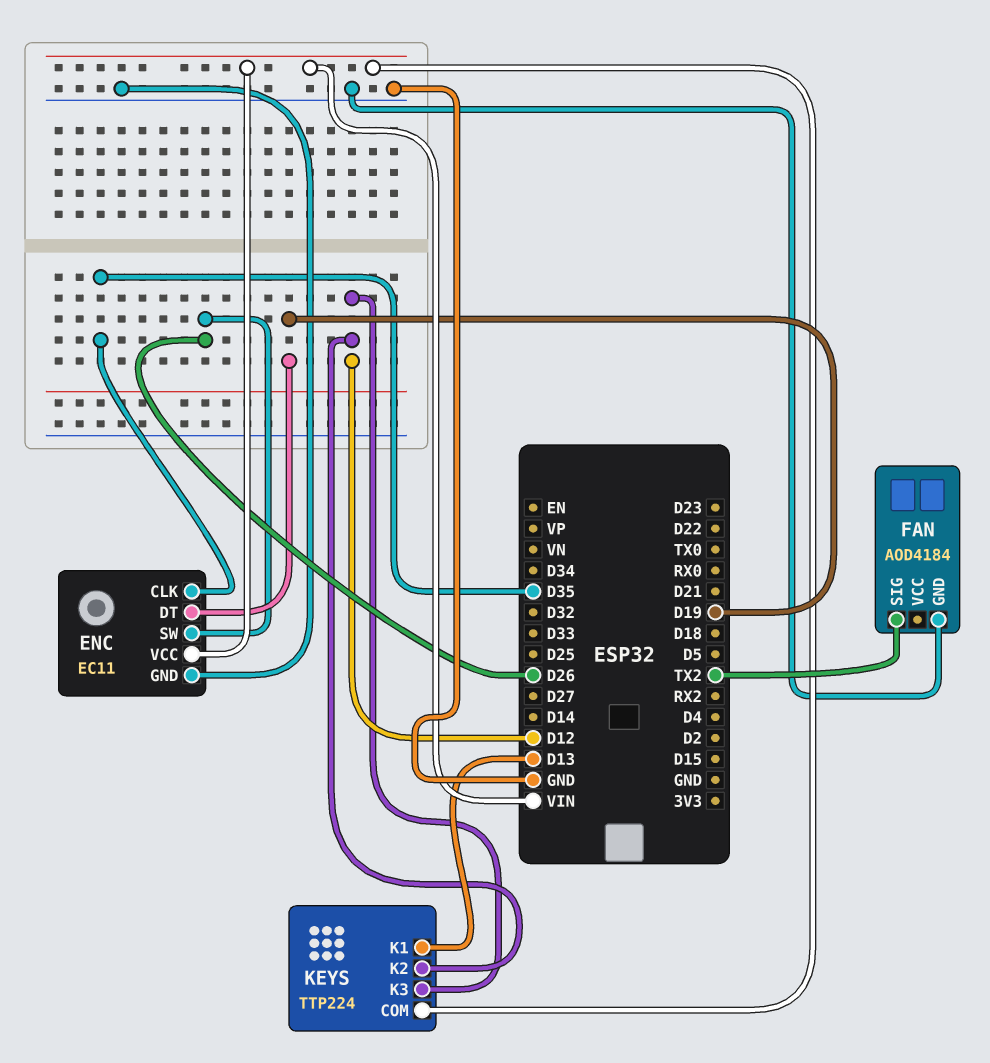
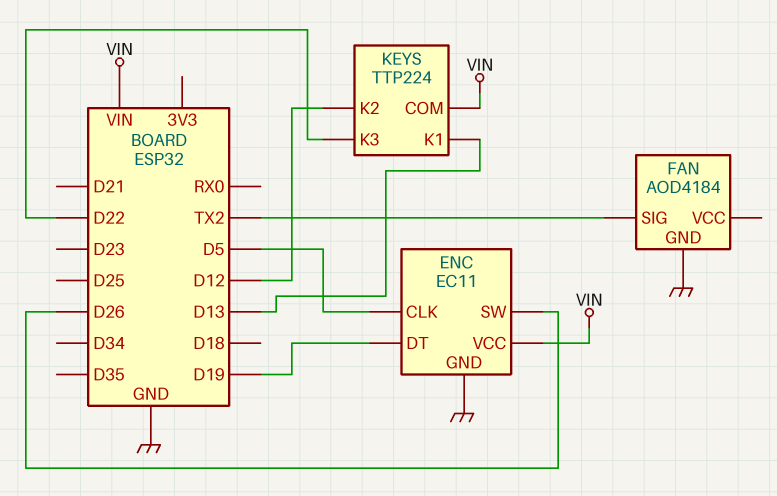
ENC pin CLK: D35 -> D5
KEYS pin K3: D12 -> D22

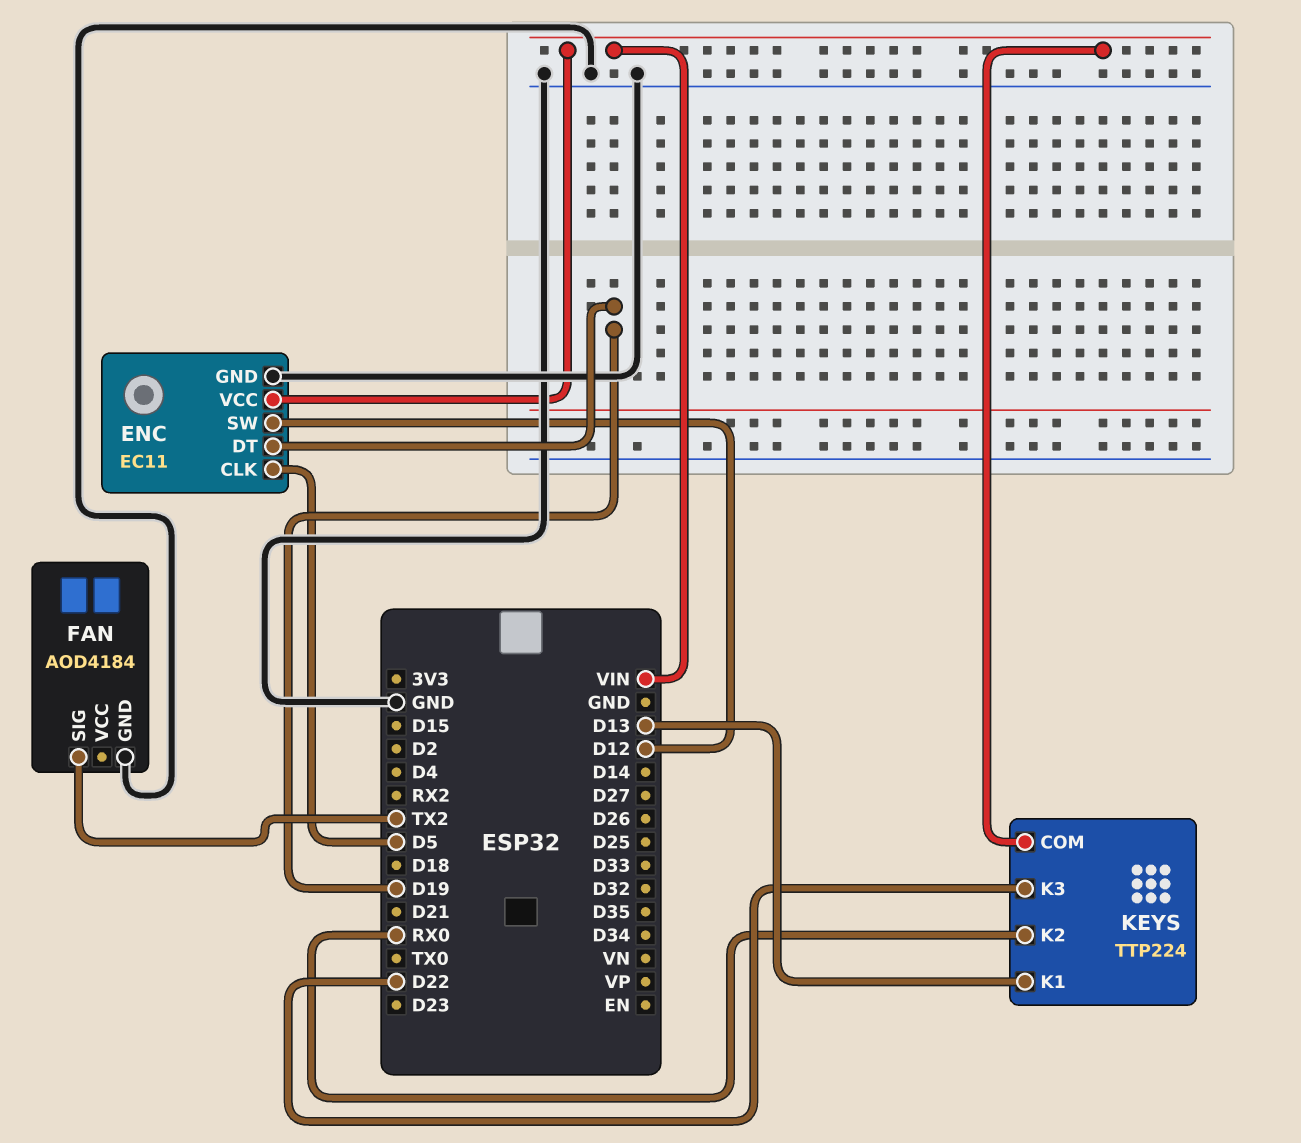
ENC pin SW: D26 -> D12
KEYS pin K2: D12 -> RX0

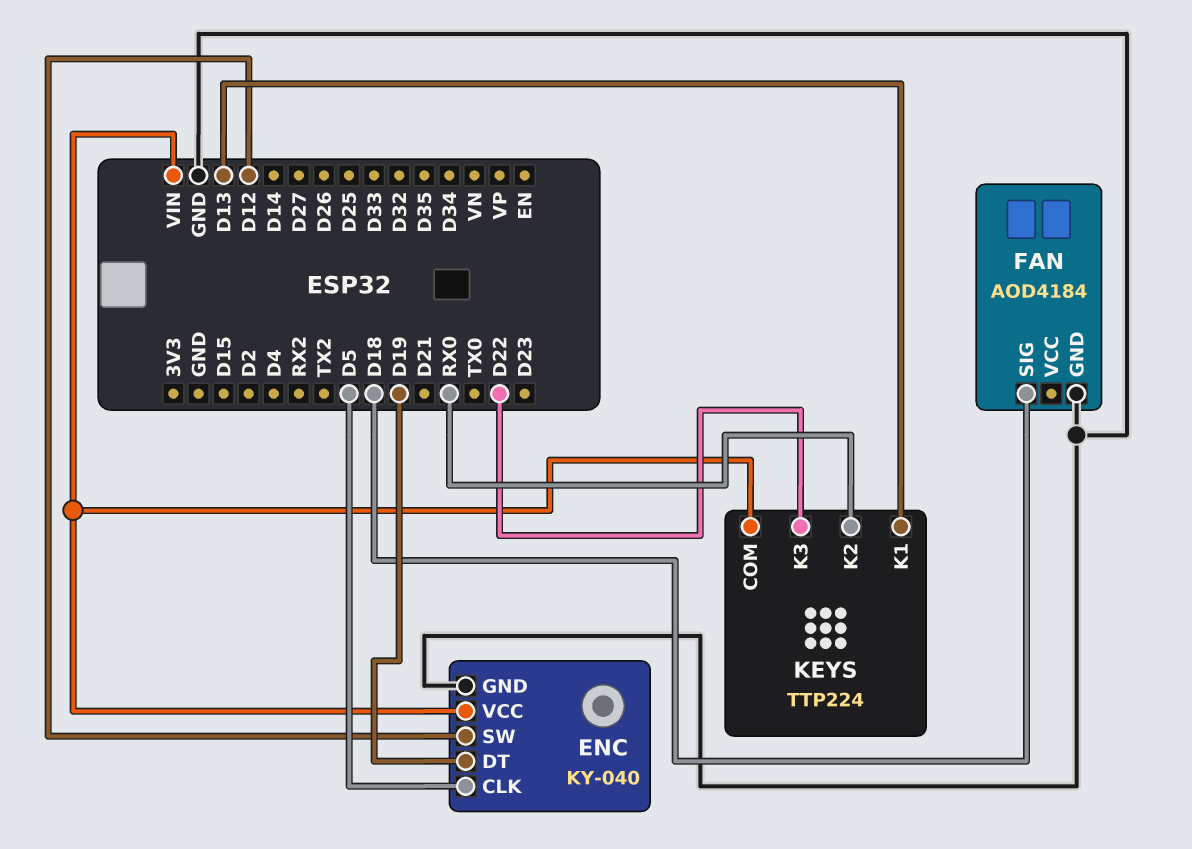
ENC: EC11 -> KY-040
FAN pin SIG: TX2 -> D18

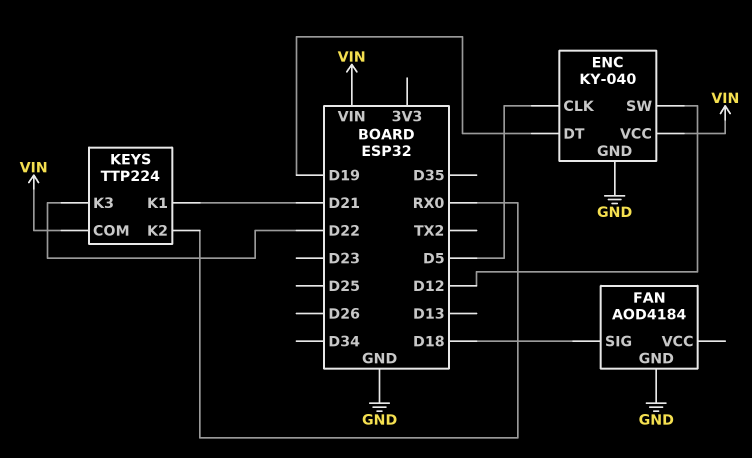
KEYS pin K1: D13 -> D21

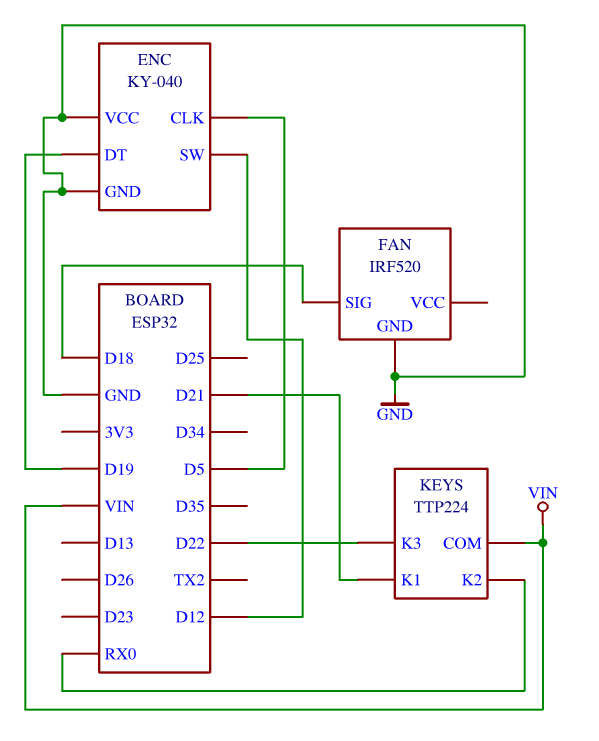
ENC pin VCC: VIN -> GND
FAN: AOD4184 -> IRF520

